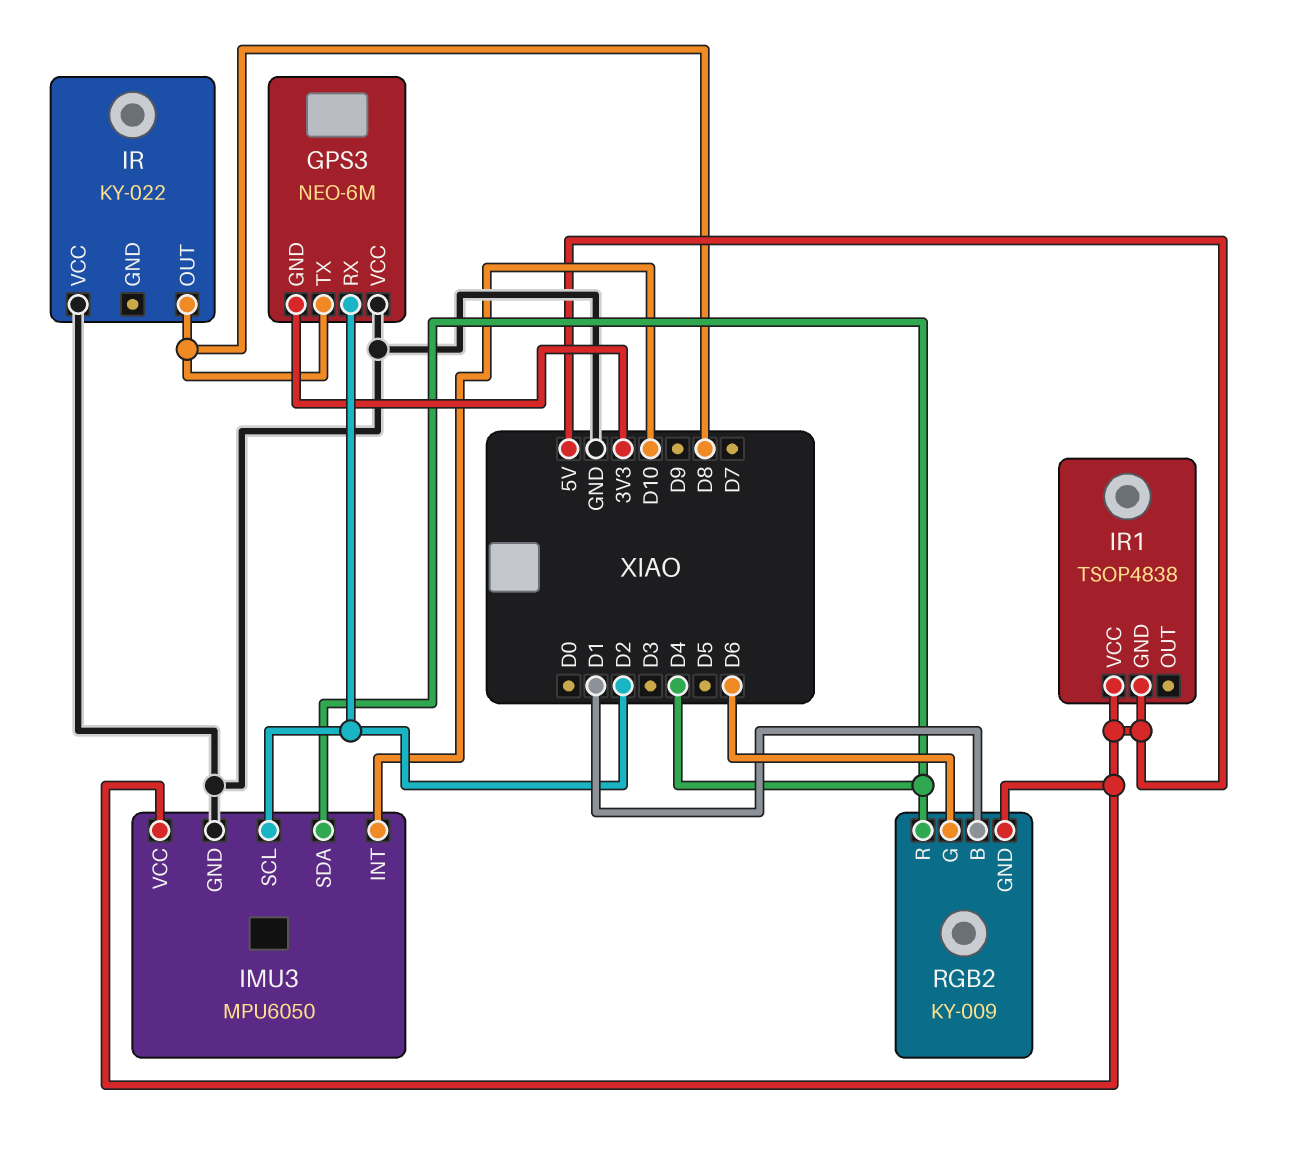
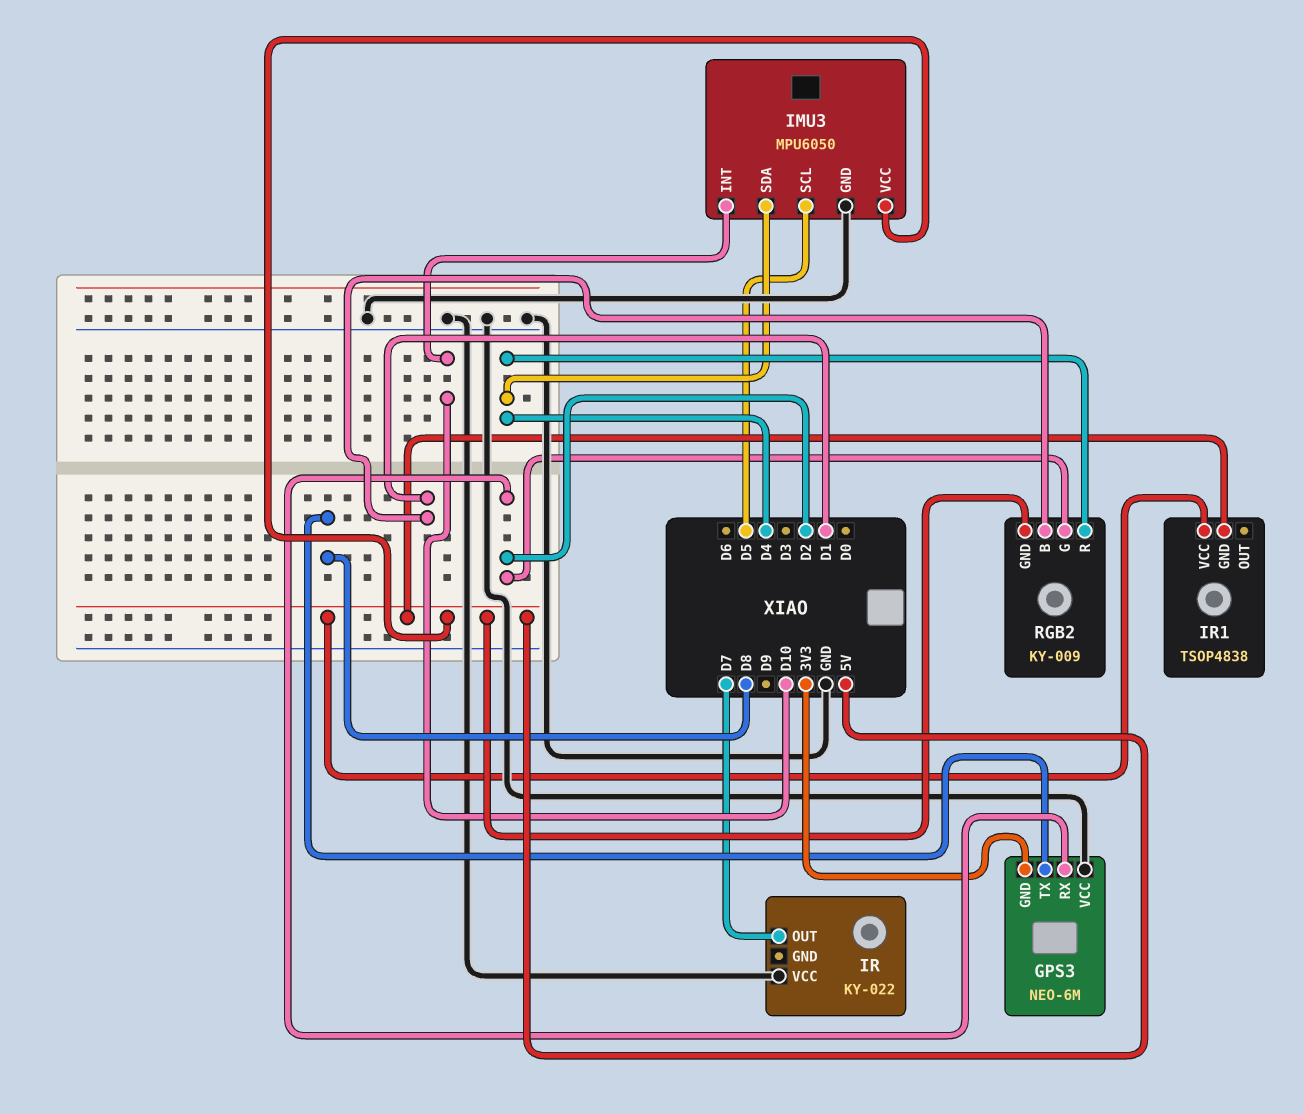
IMU3 pin SCL: D2 -> D5
IR pin OUT: D8 -> D7
RGB2 pin G: D6 -> D2

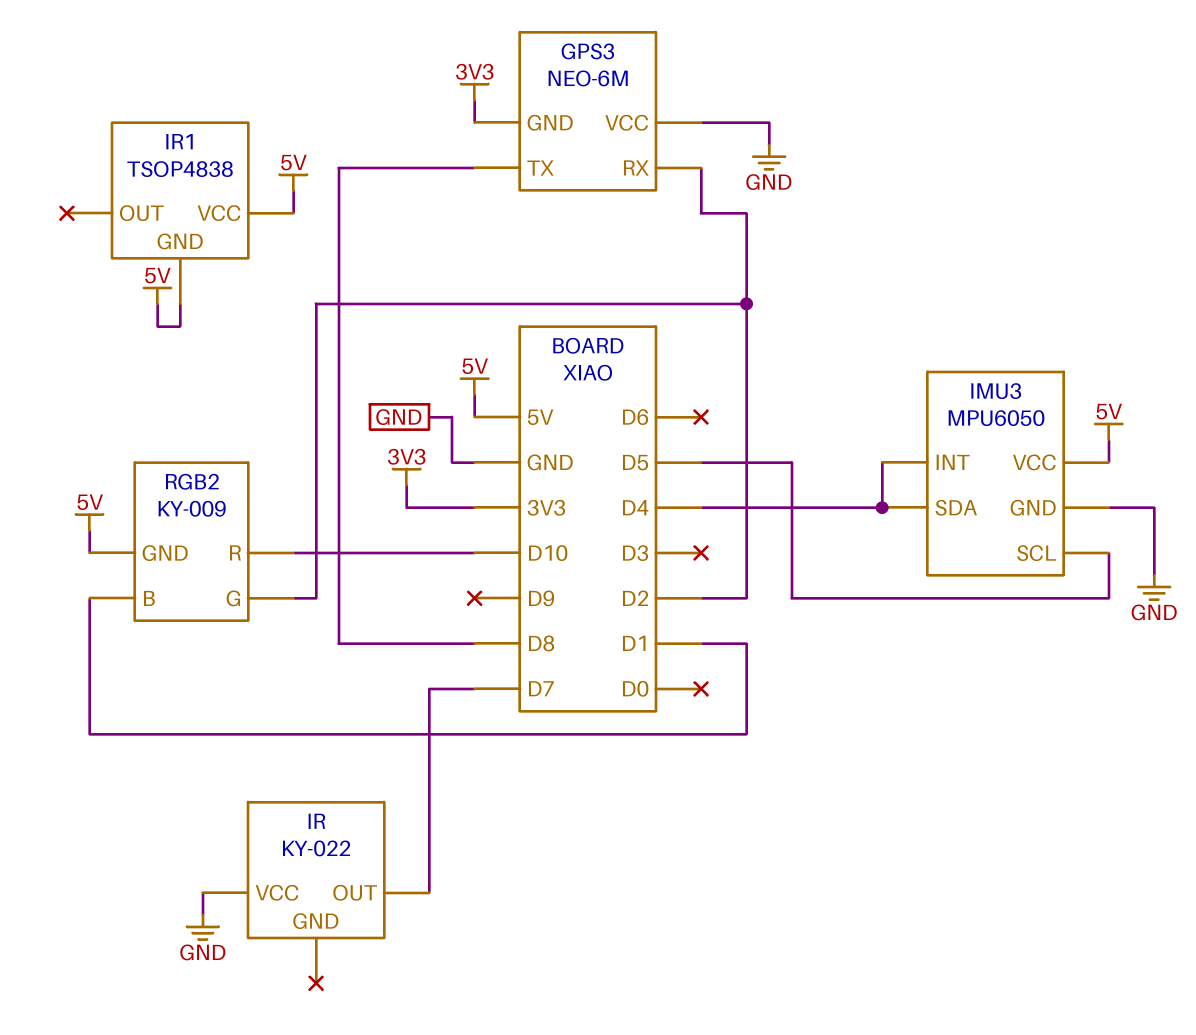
IMU3 pin INT: D10 -> D4
RGB2 pin R: D4 -> D10

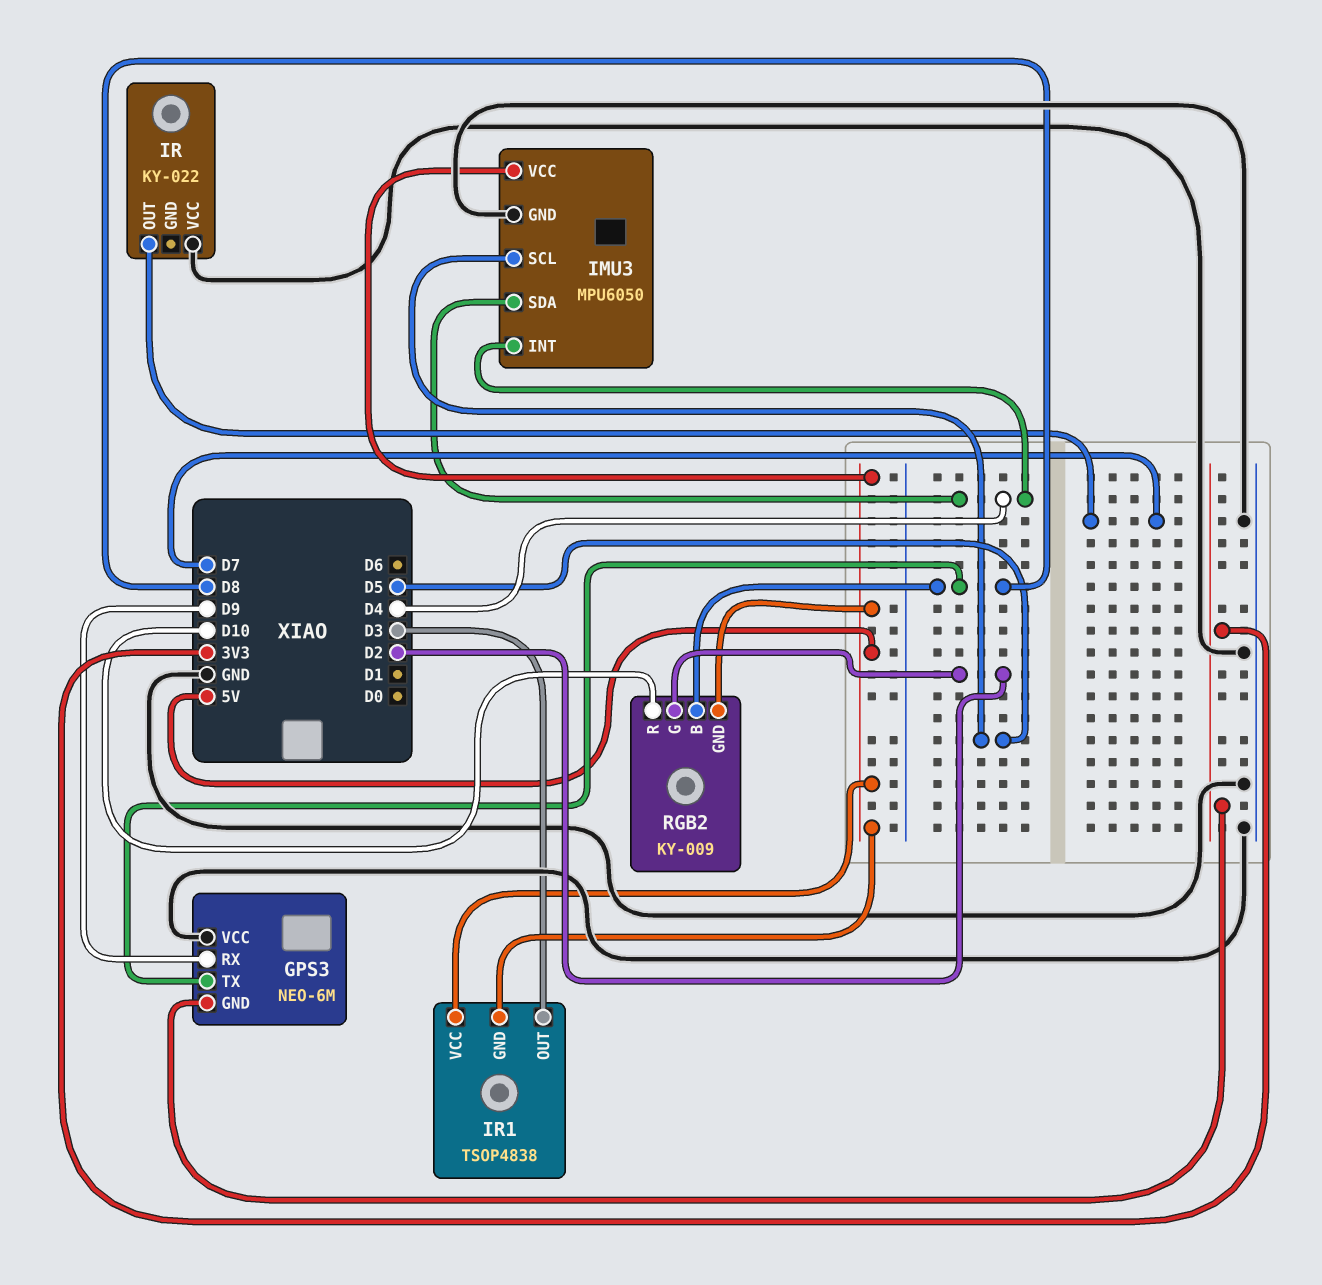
GPS3 pin RX: D2 -> D9
IR1 pin OUT: none -> D3
RGB2 pin B: D1 -> D8

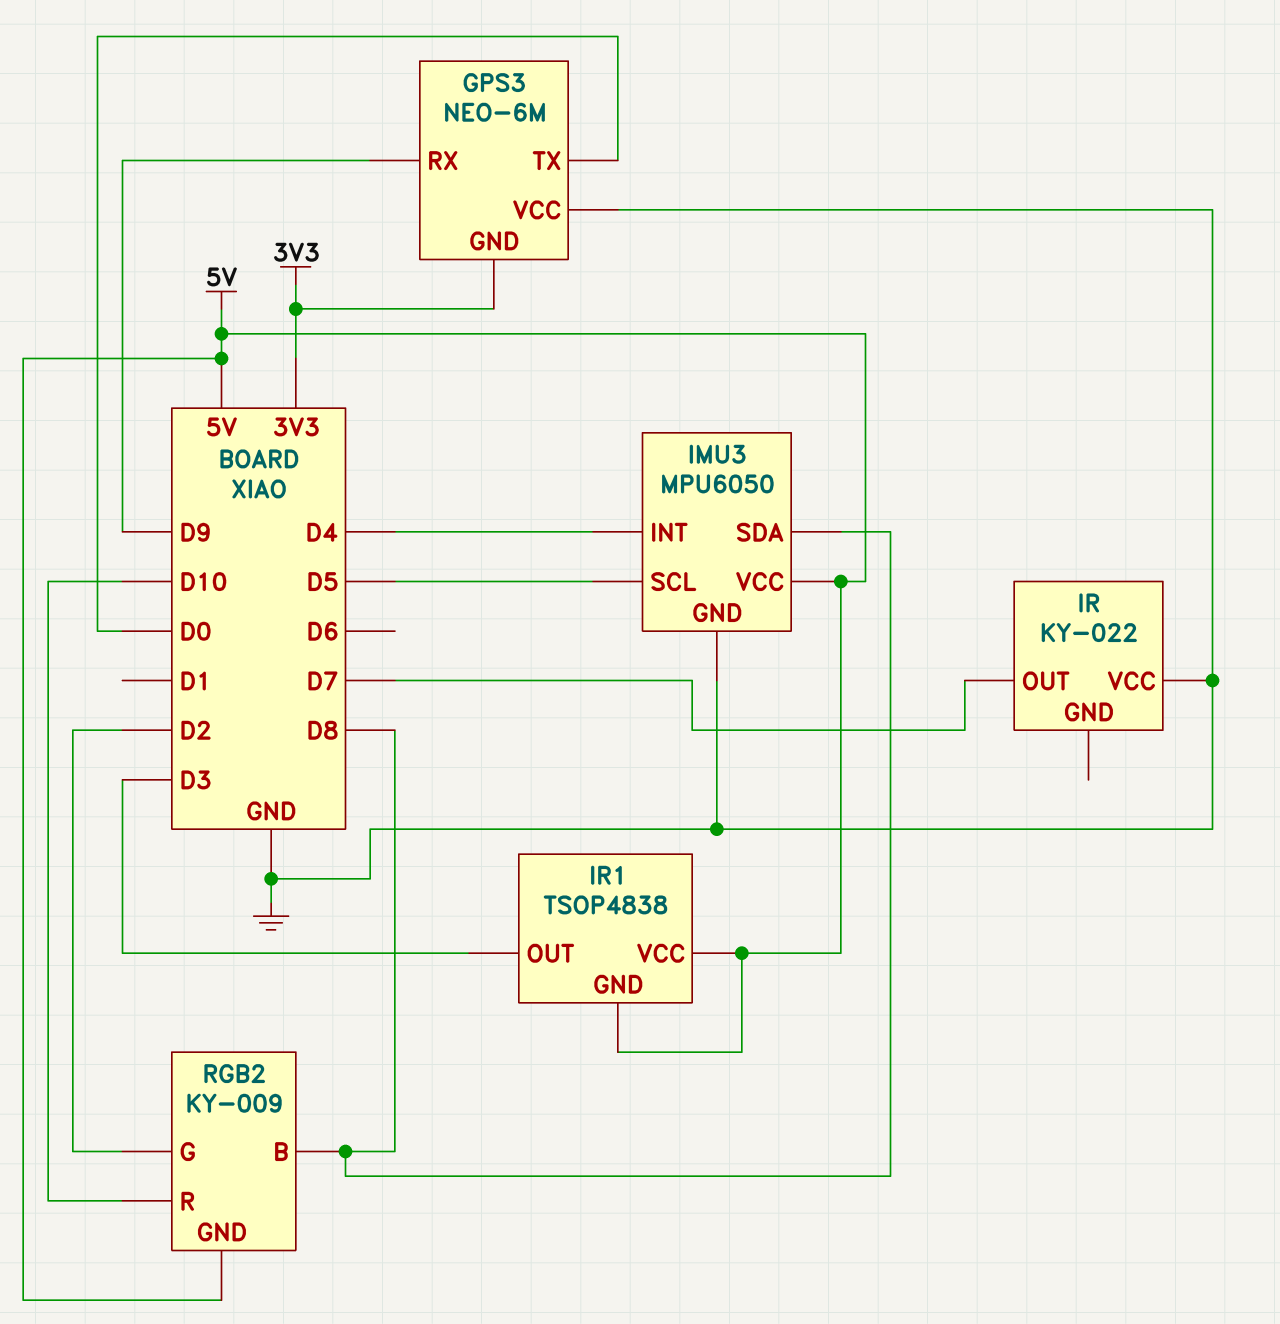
GPS3 pin TX: D8 -> D0
IMU3 pin SDA: D4 -> D8

